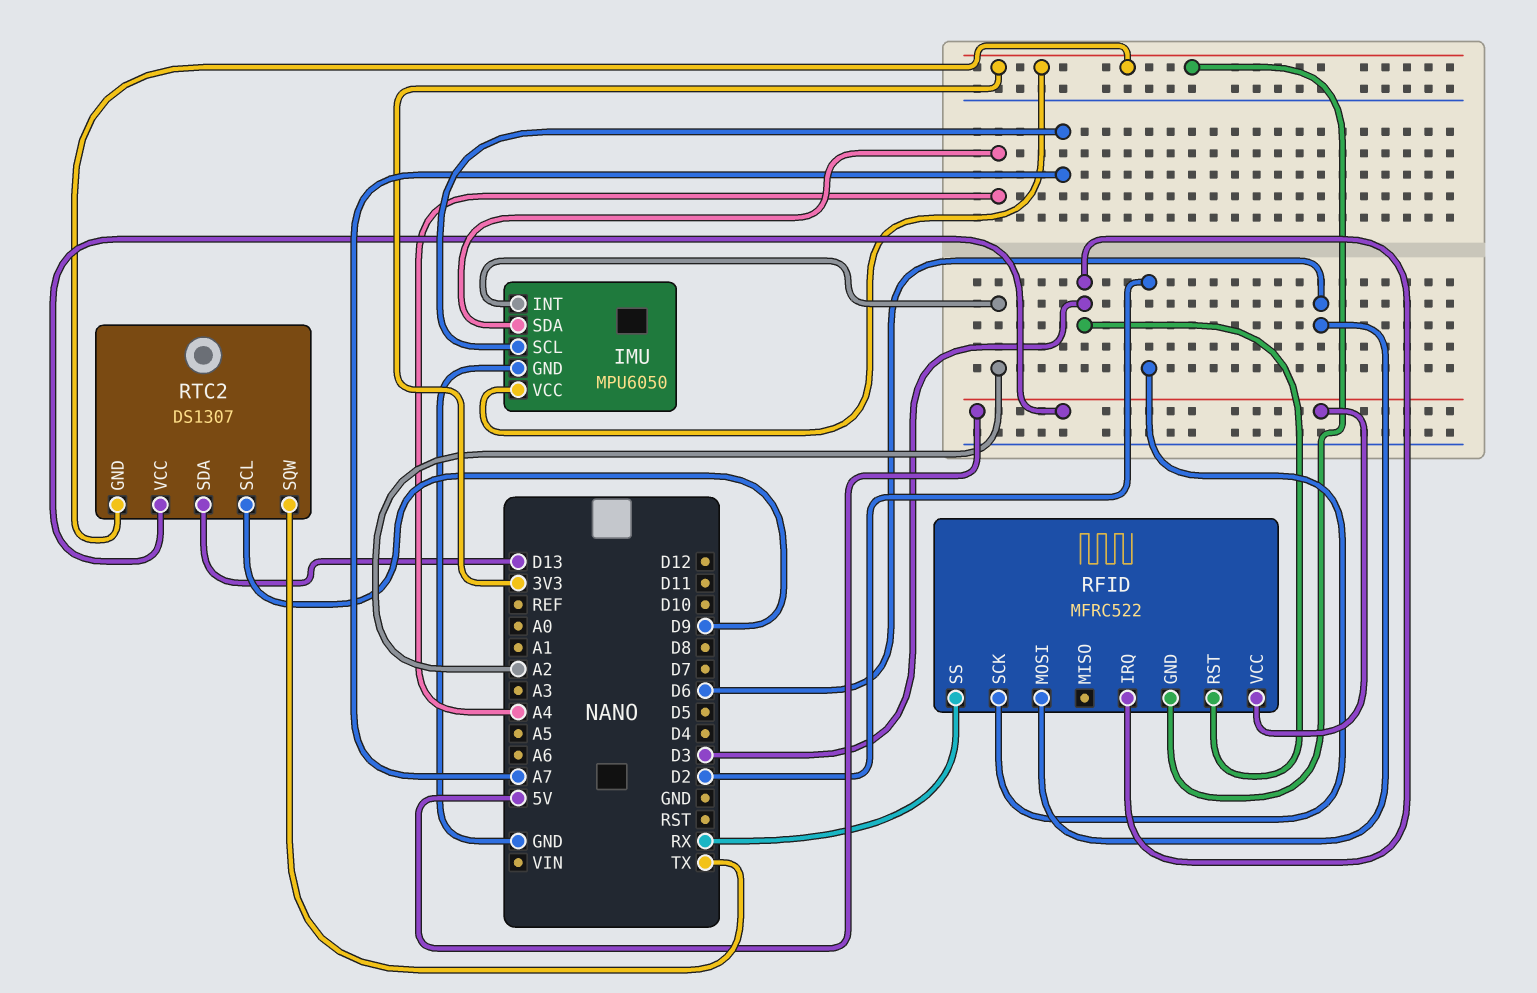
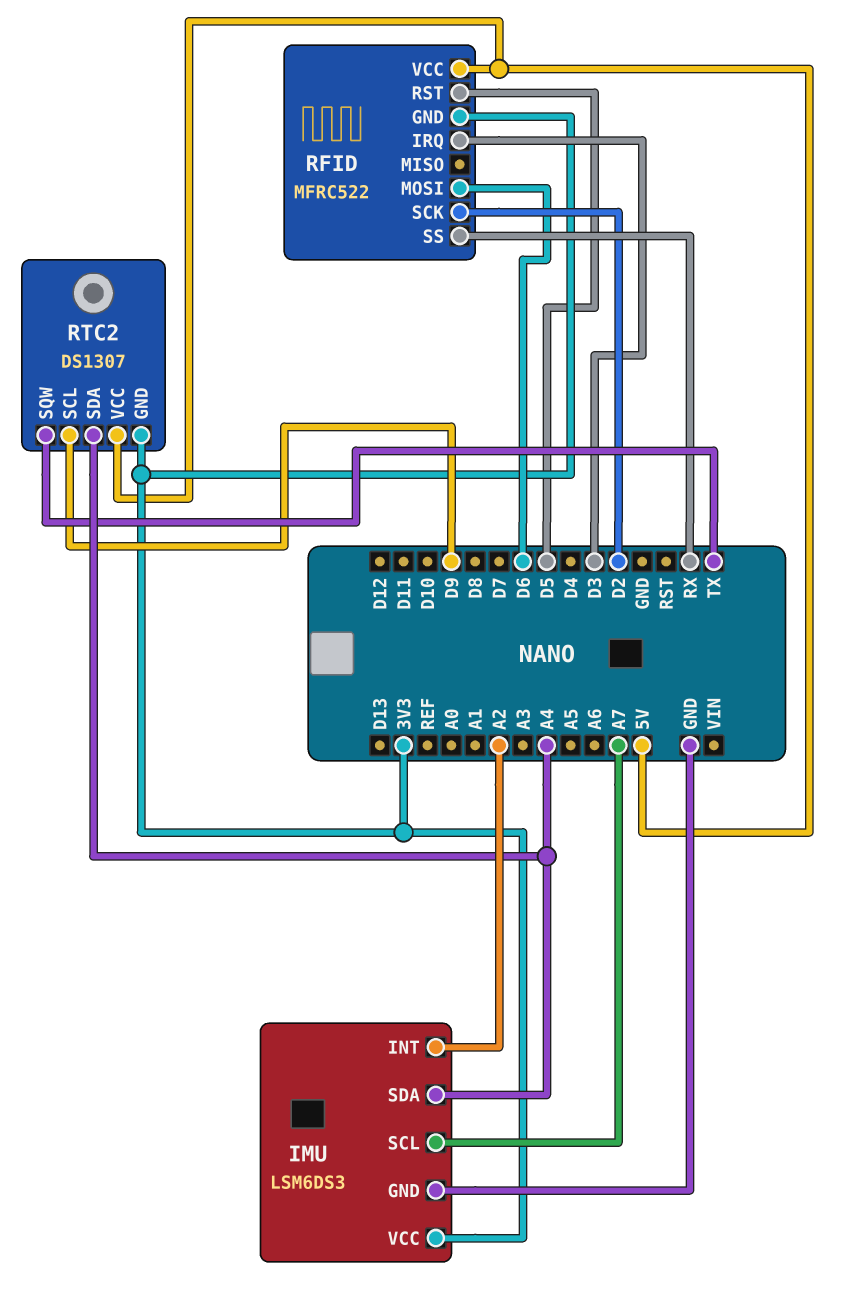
IMU: MPU6050 -> LSM6DS3
RFID pin RST: D3 -> D5
RTC2 pin SDA: D13 -> A4

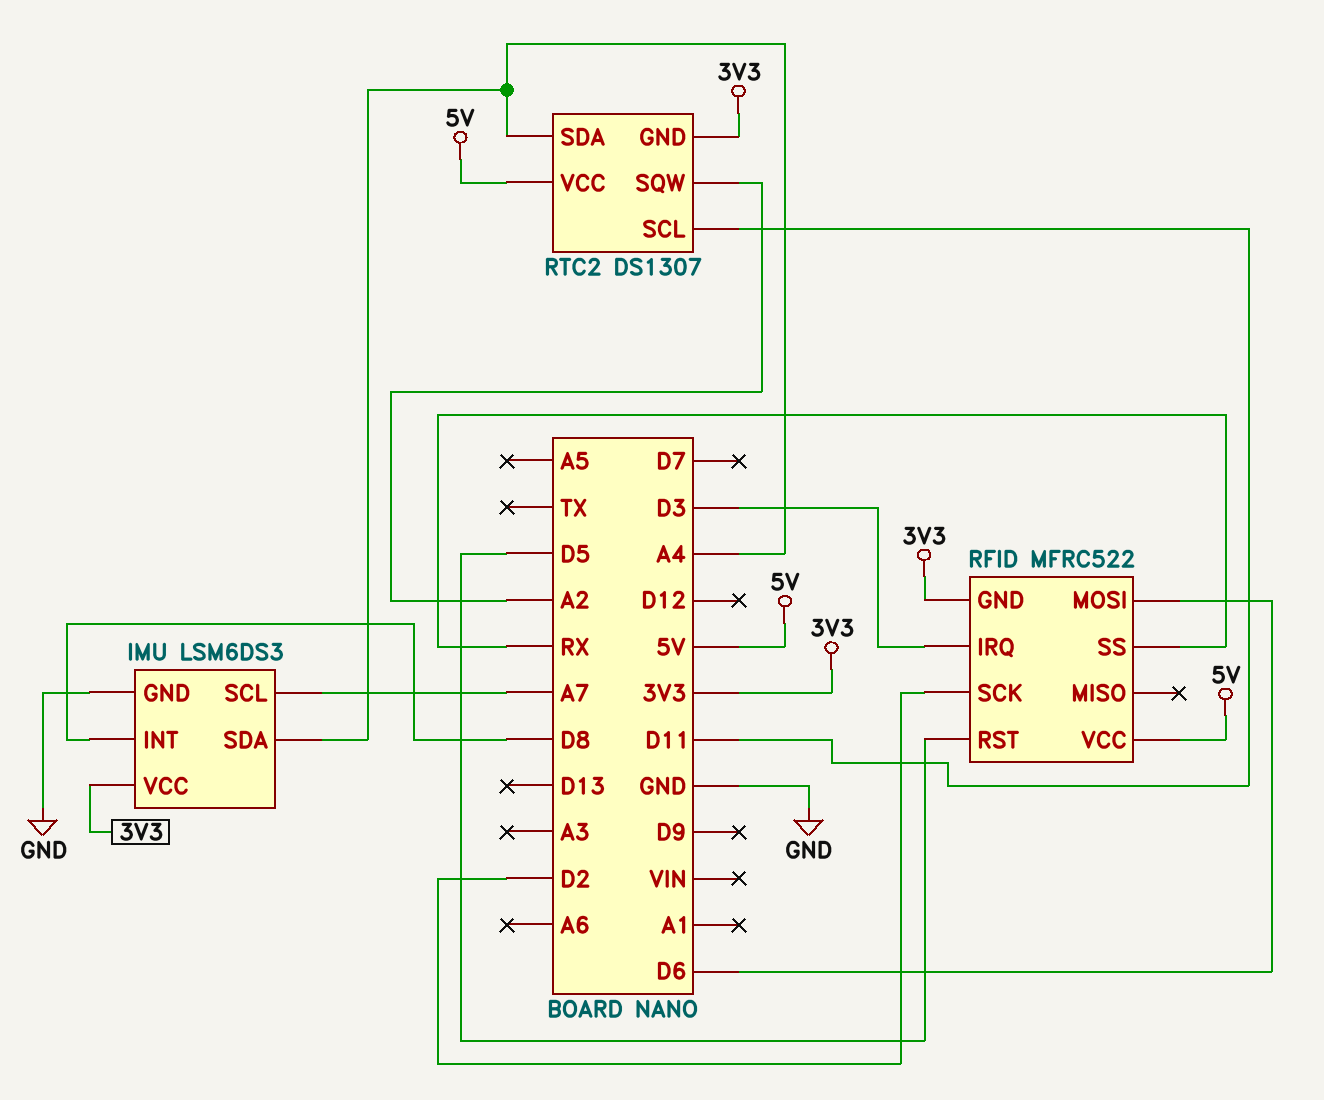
IMU pin INT: A2 -> D8
RTC2 pin SCL: D9 -> D11
RTC2 pin SQW: TX -> A2

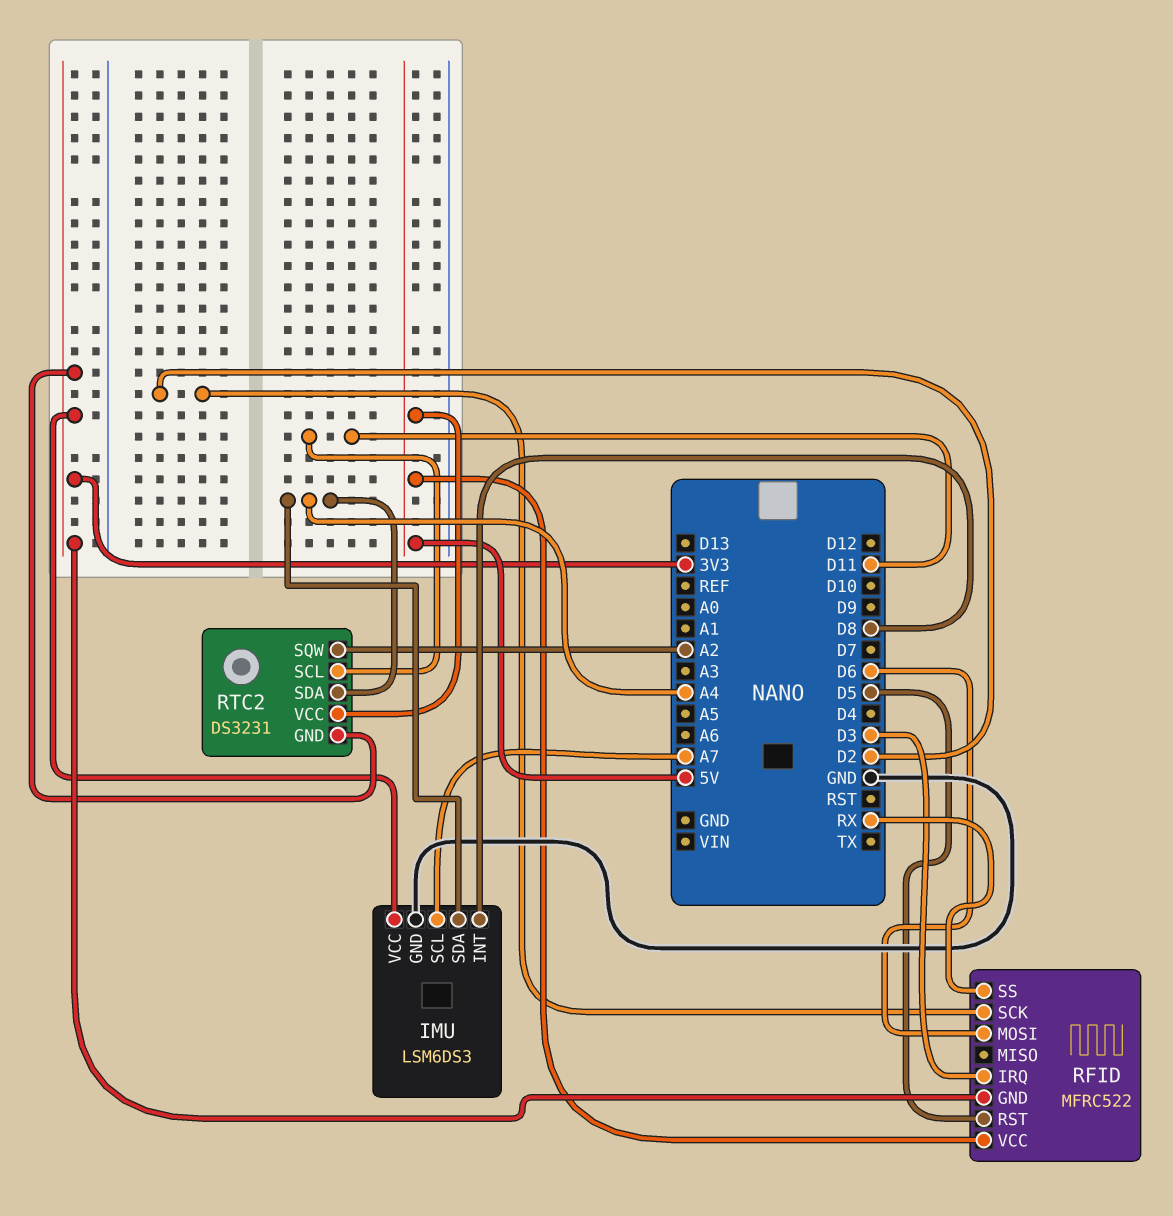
RTC2: DS1307 -> DS3231

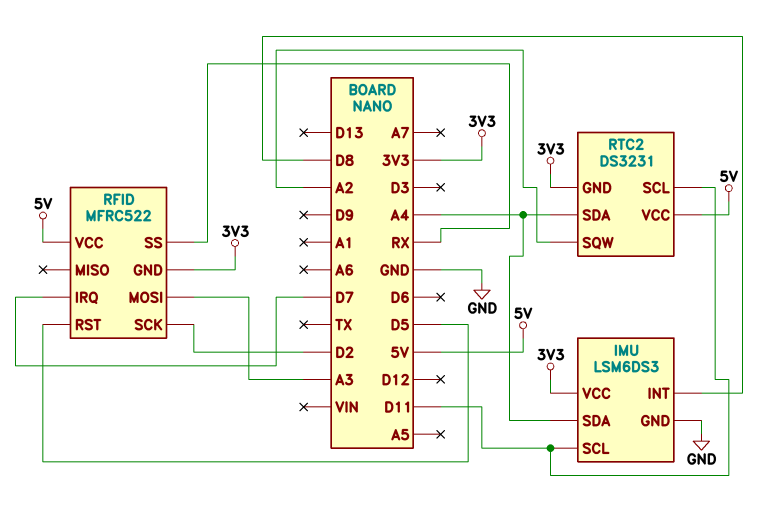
IMU pin SCL: A7 -> D11
RFID pin IRQ: D3 -> D7
RFID pin MOSI: D6 -> A3

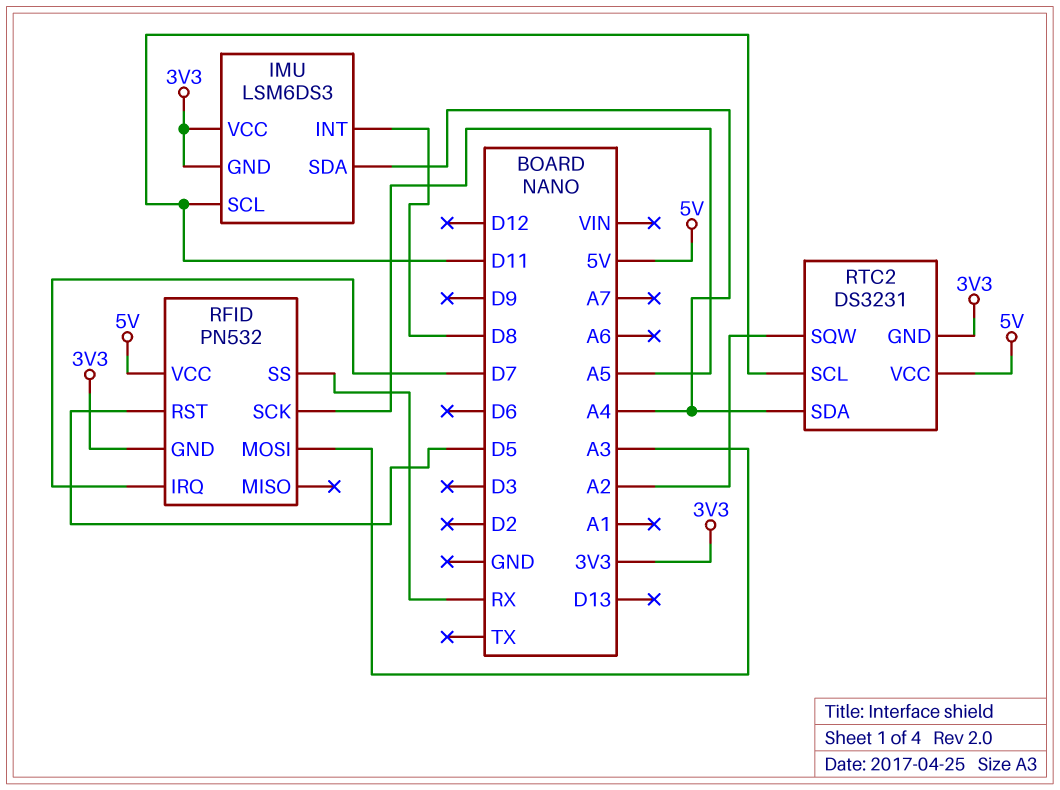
IMU pin GND: GND -> 3V3
RFID: MFRC522 -> PN532
RFID pin SCK: D2 -> A5

